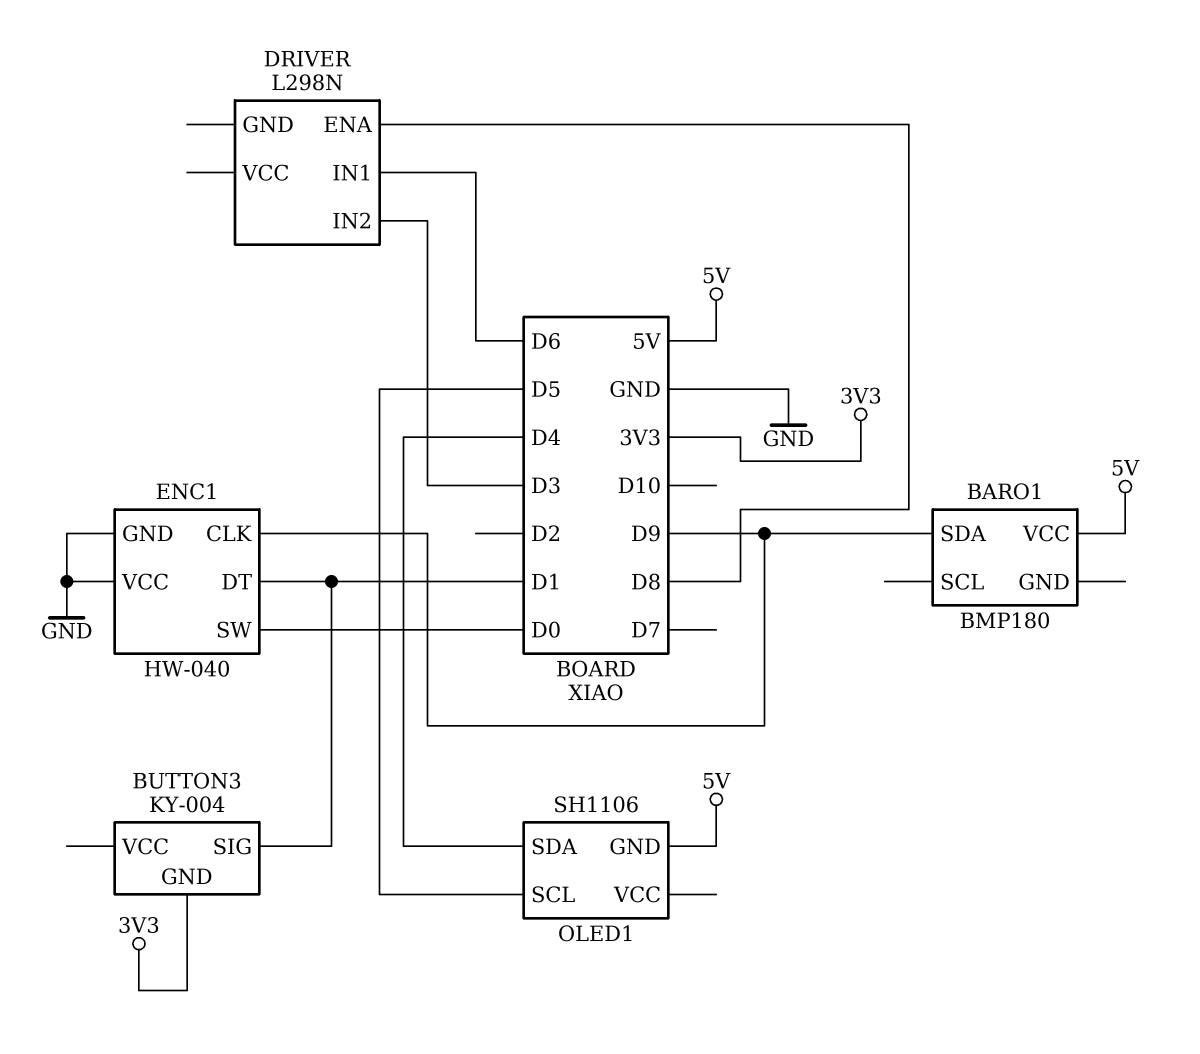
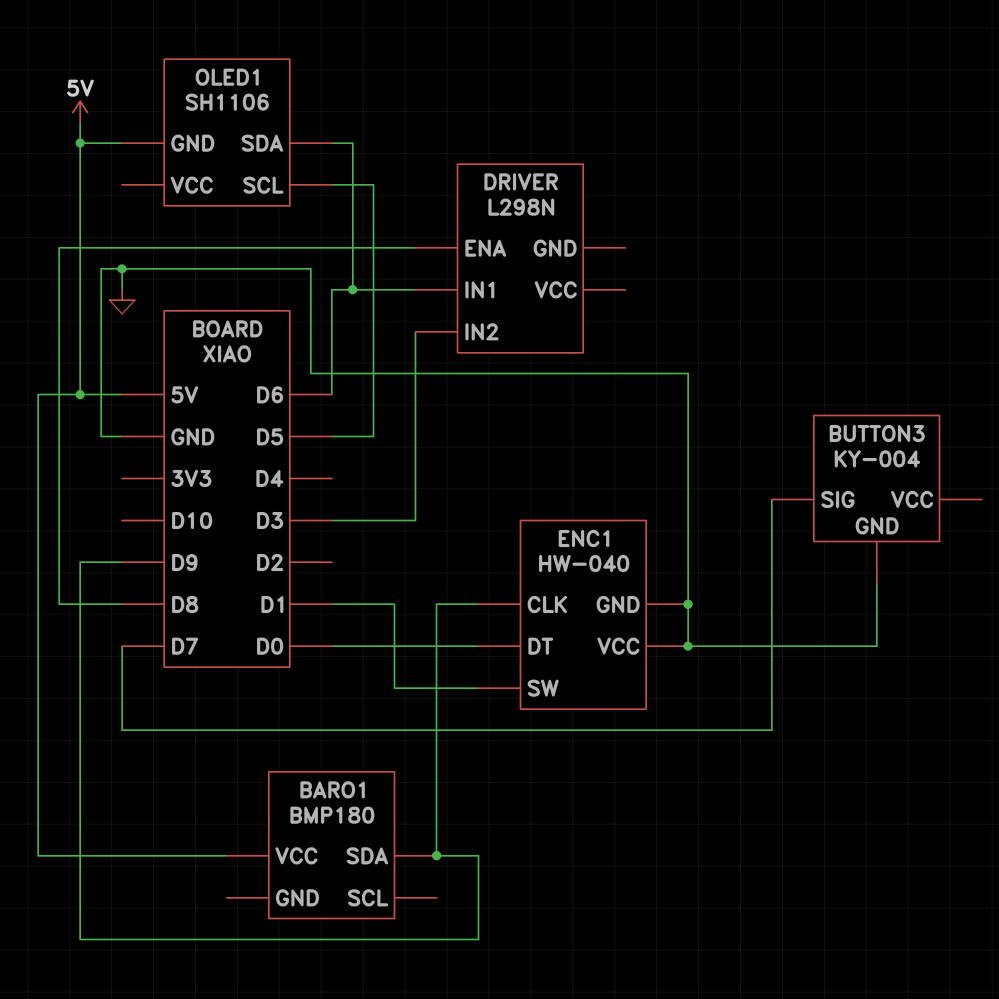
BUTTON3 pin GND: 3V3 -> GND
BUTTON3 pin SIG: D1 -> D7
ENC1 pin DT: D1 -> D0
ENC1 pin SW: D0 -> D1
OLED1 pin SDA: D4 -> D6

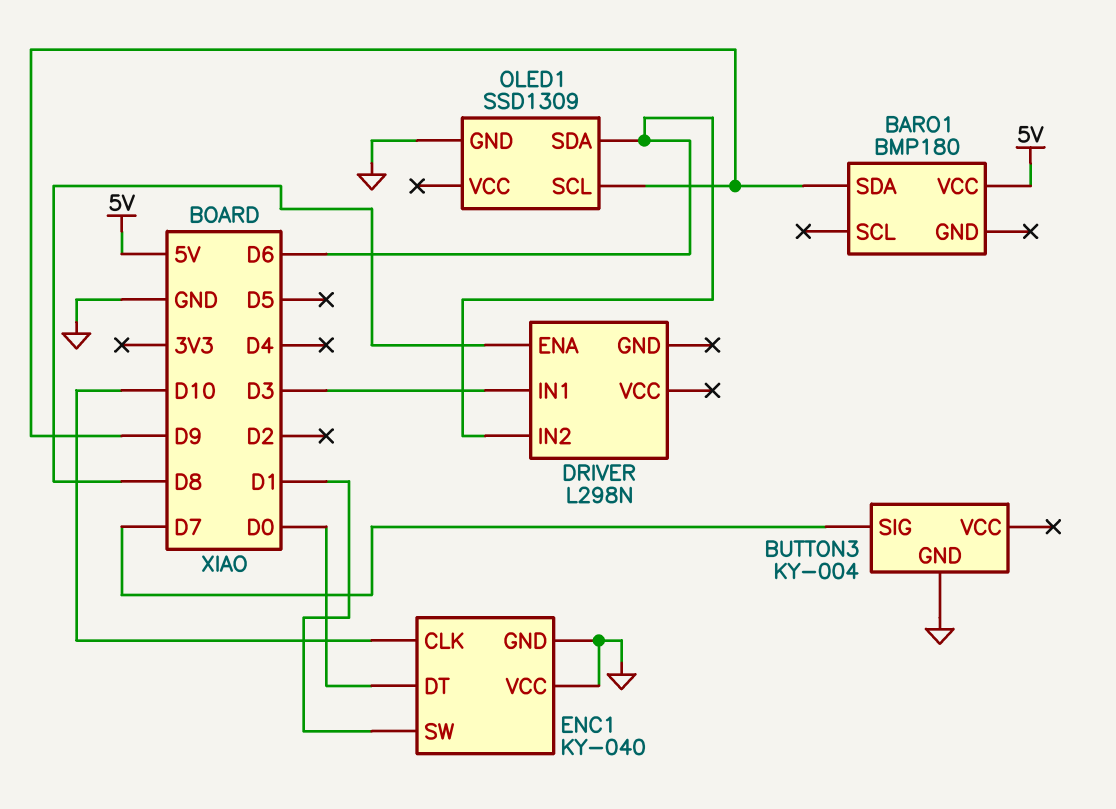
DRIVER pin IN1: D6 -> D3
DRIVER pin IN2: D3 -> D6
ENC1: HW-040 -> KY-040
ENC1 pin CLK: D9 -> D10
OLED1: SH1106 -> SSD1309
OLED1 pin GND: 5V -> GND
OLED1 pin SCL: D5 -> D9

